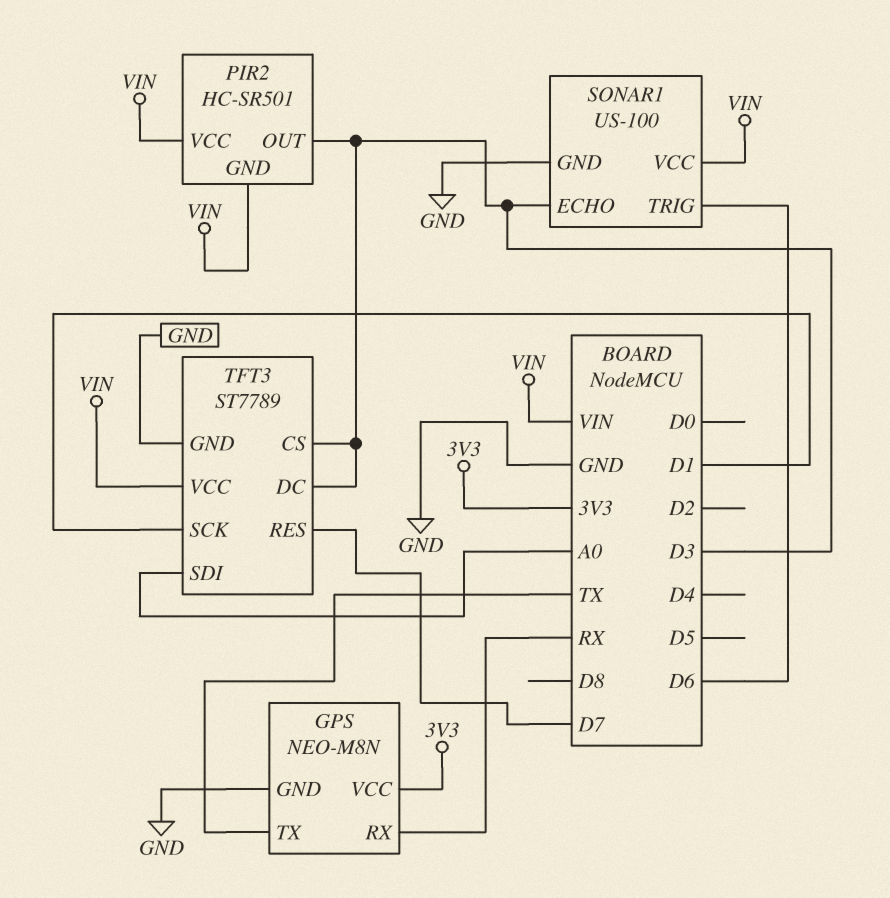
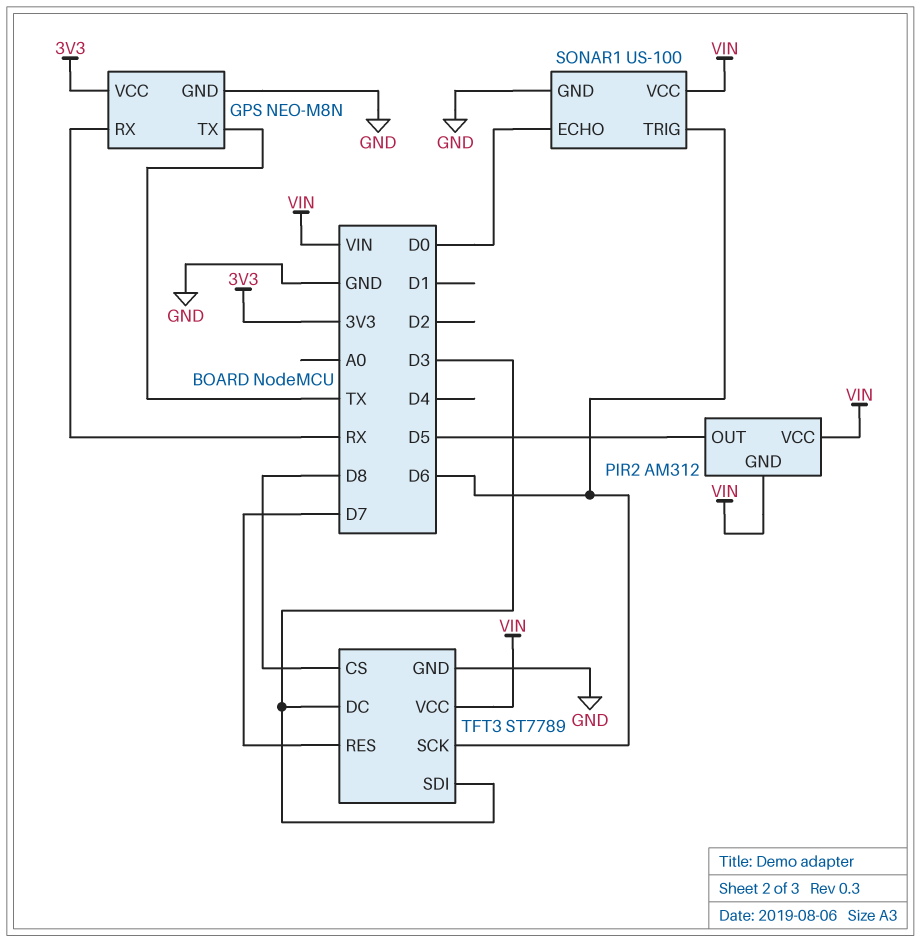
PIR2: HC-SR501 -> AM312
PIR2 pin OUT: D3 -> D5
SONAR1 pin ECHO: D3 -> D0
TFT3 pin CS: D3 -> D8
TFT3 pin SCK: D1 -> D6
TFT3 pin SDI: A0 -> D3

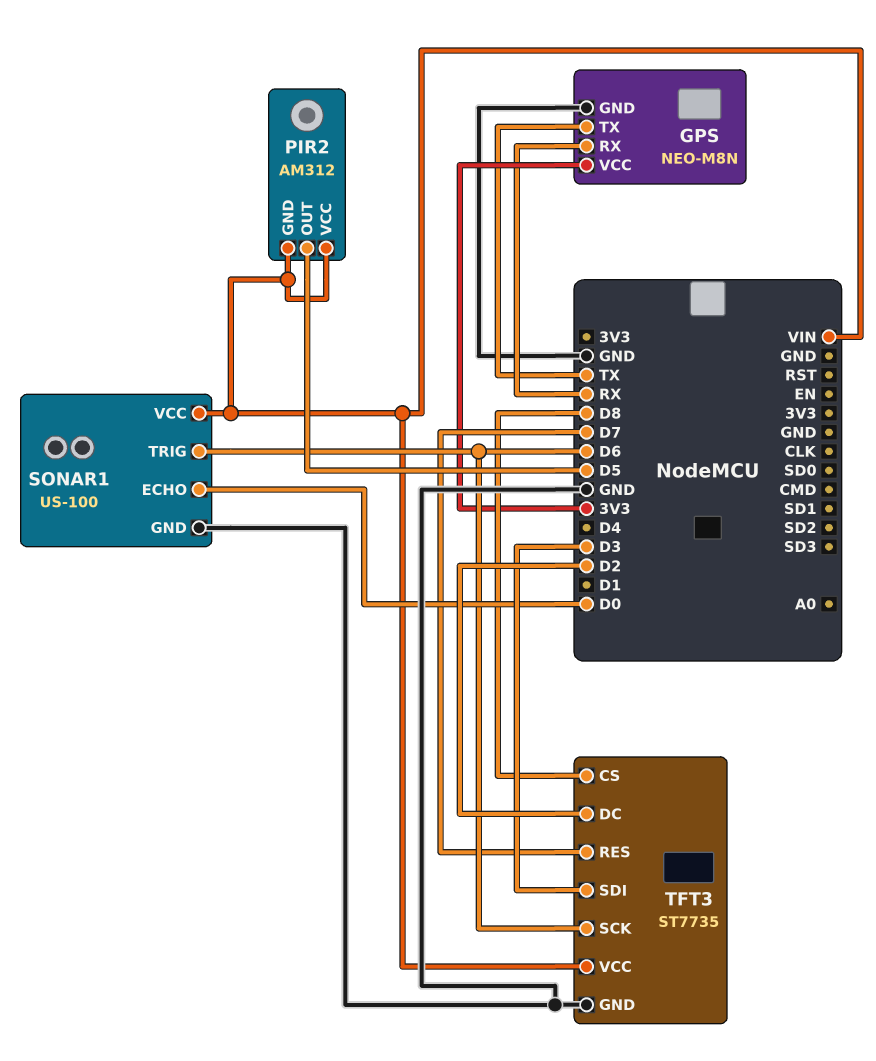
TFT3: ST7789 -> ST7735
TFT3 pin DC: D3 -> D2

